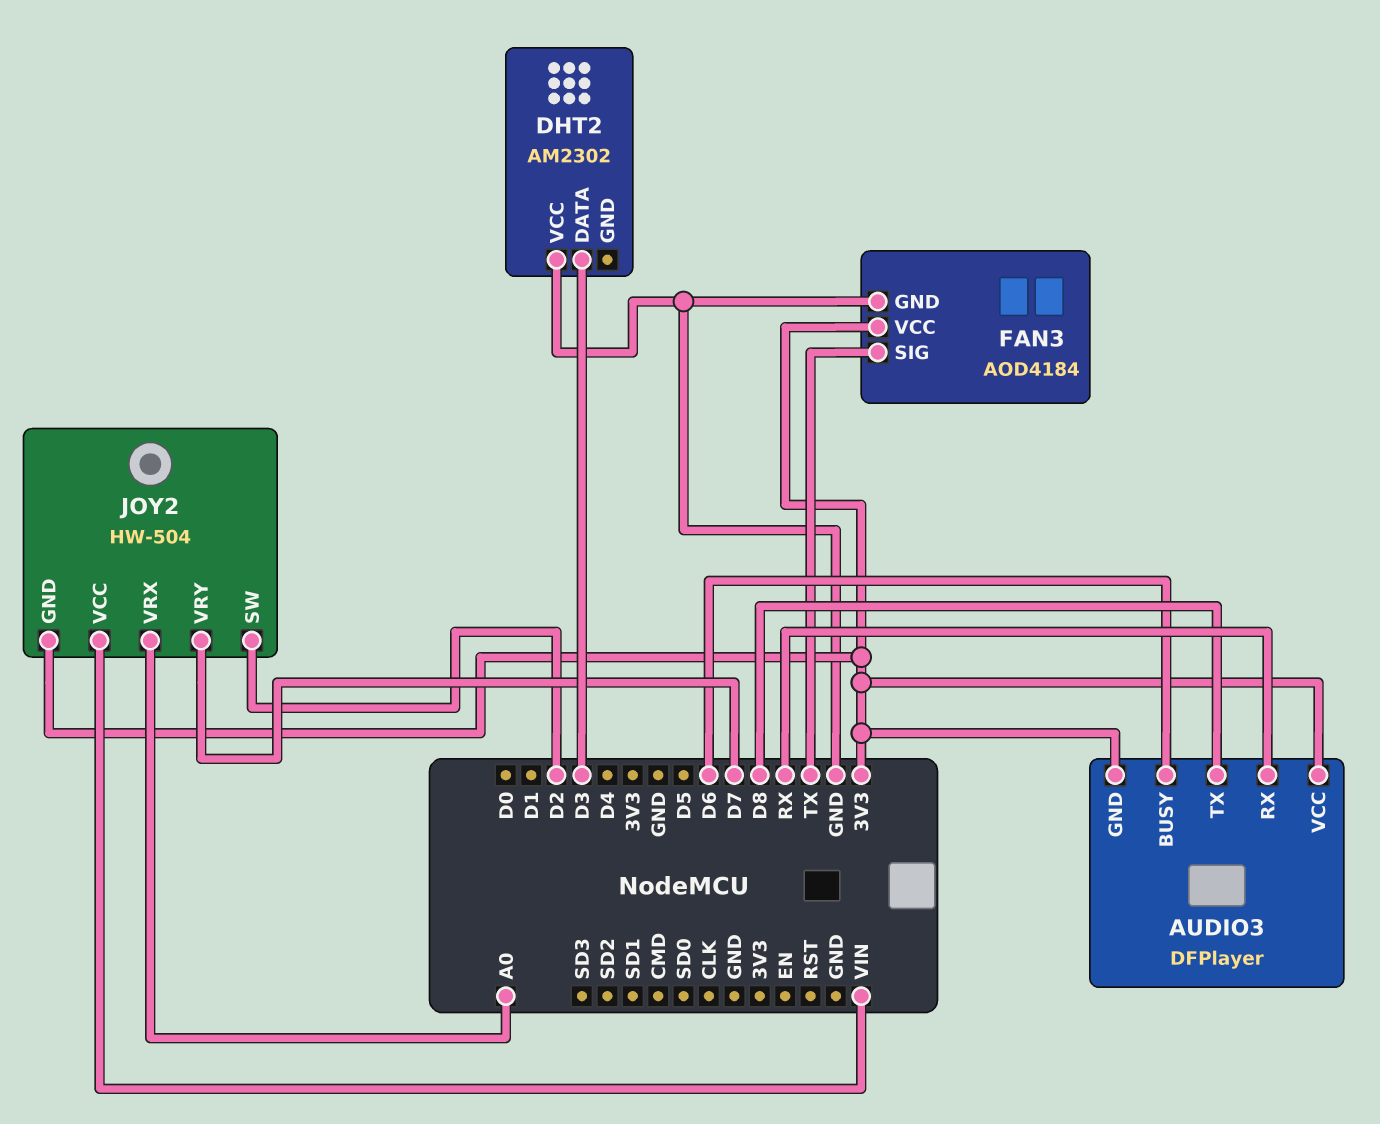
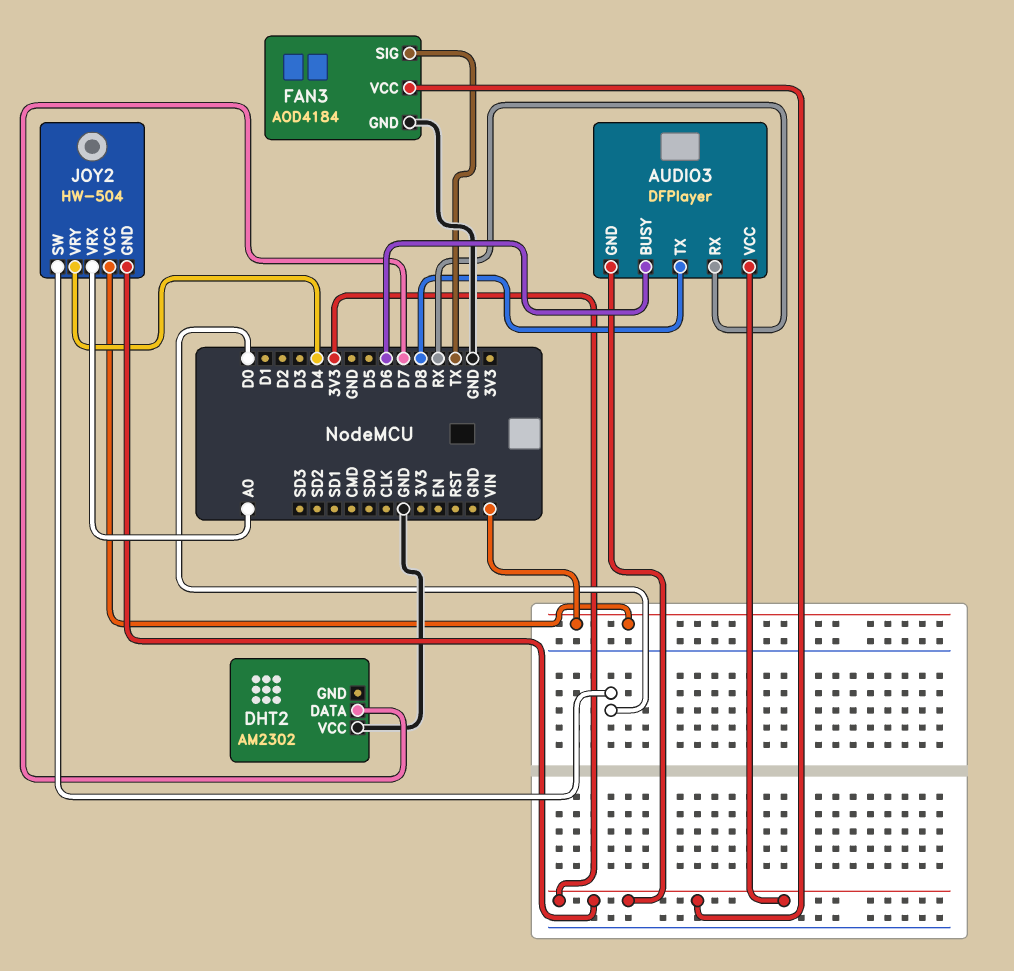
DHT2 pin DATA: D3 -> D7
JOY2 pin SW: D2 -> D0
JOY2 pin VRY: D7 -> D4

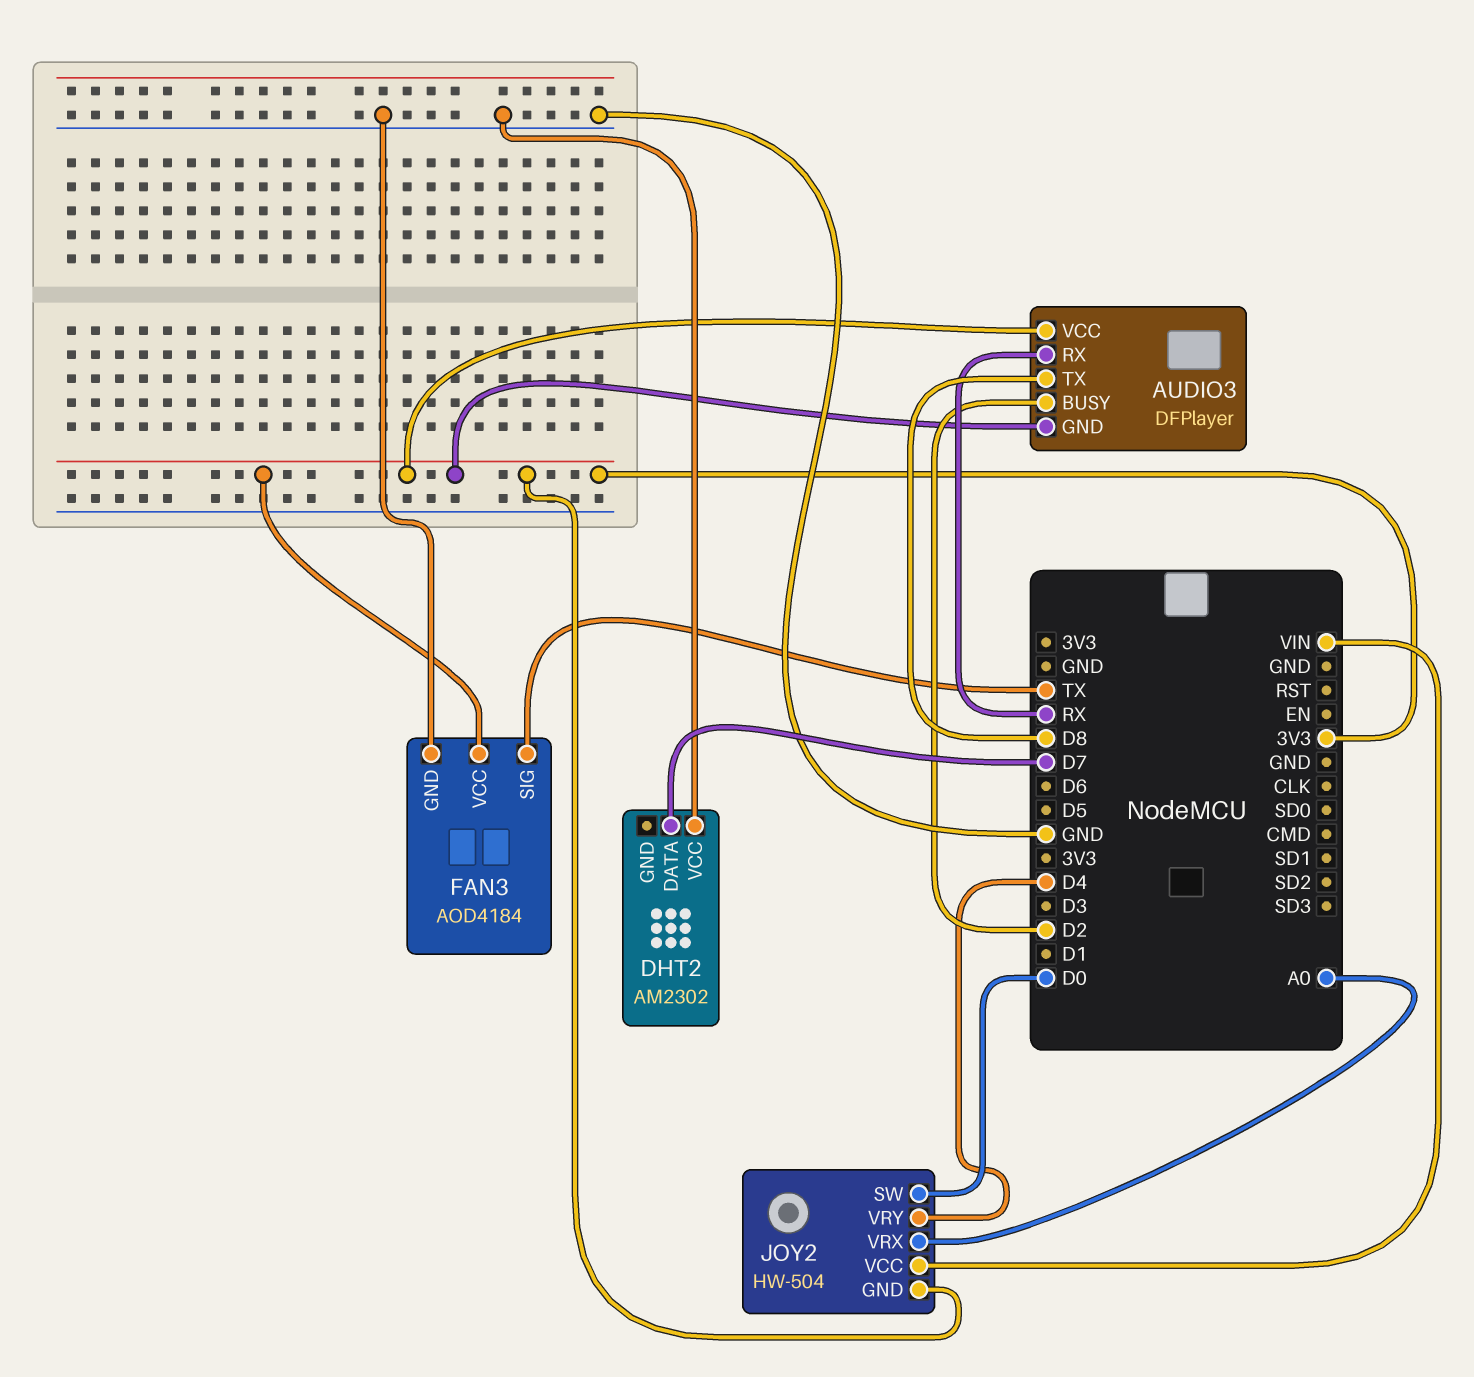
AUDIO3 pin BUSY: D6 -> D2

